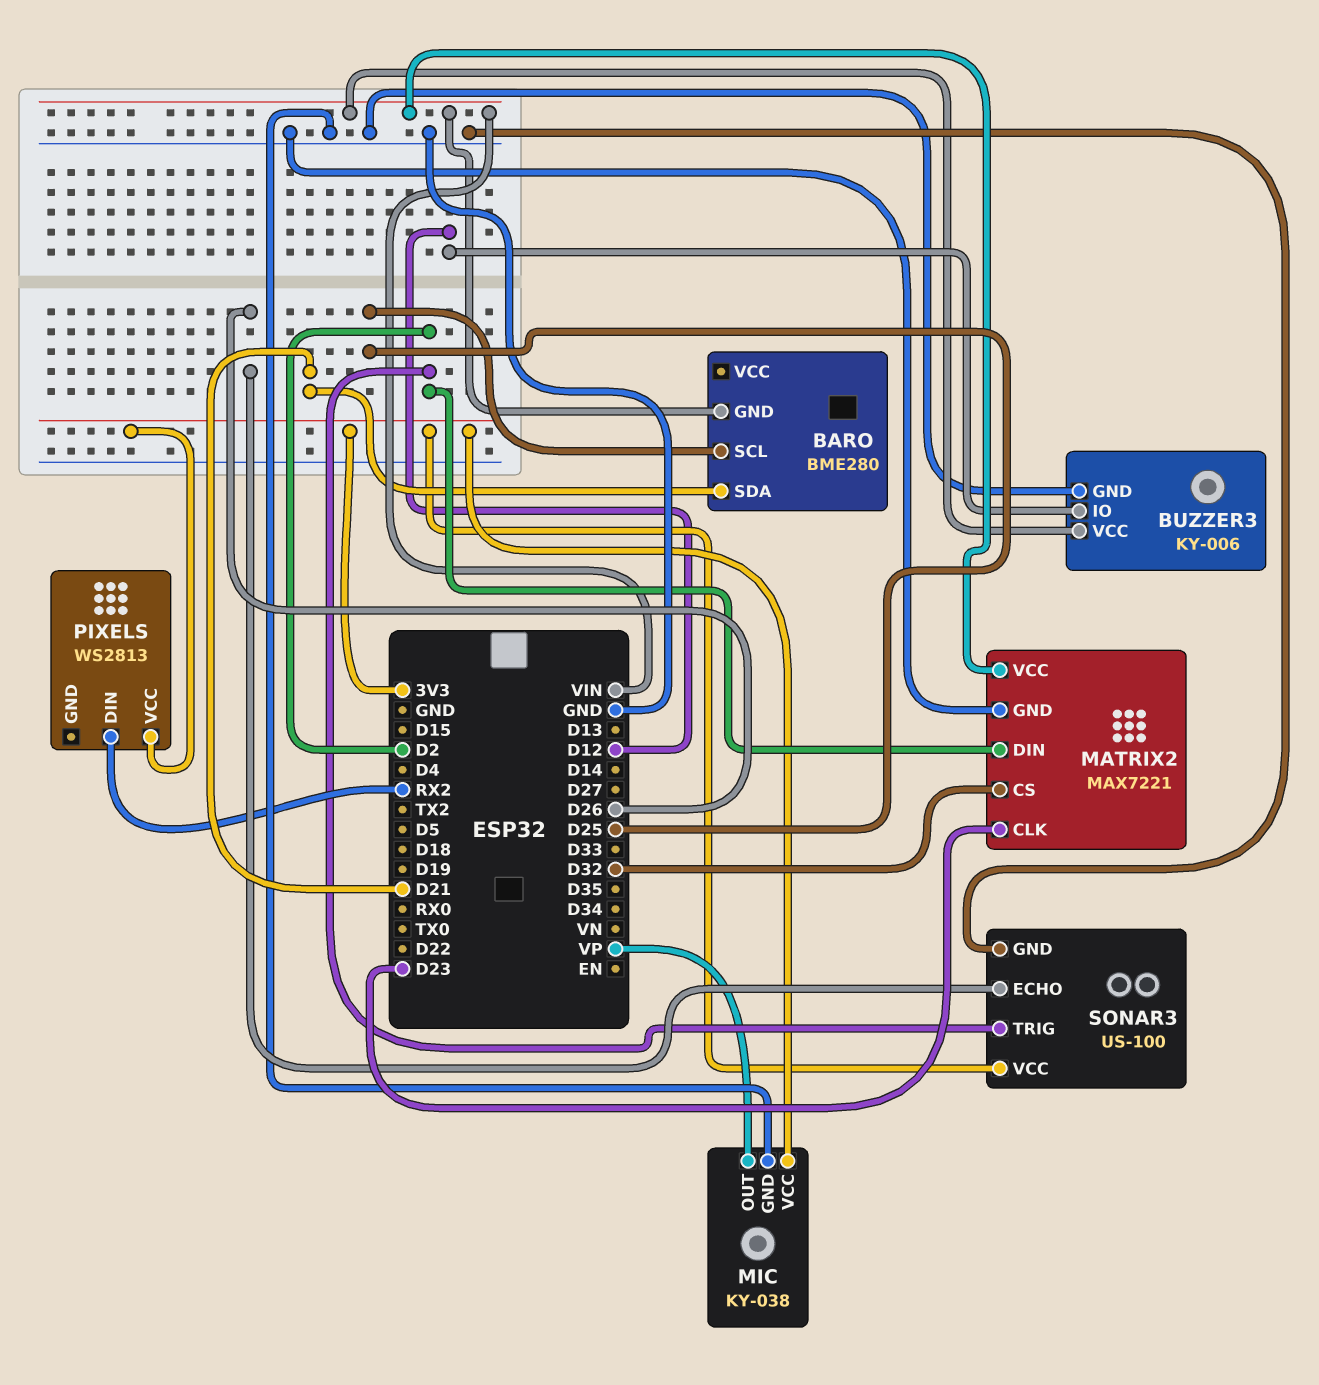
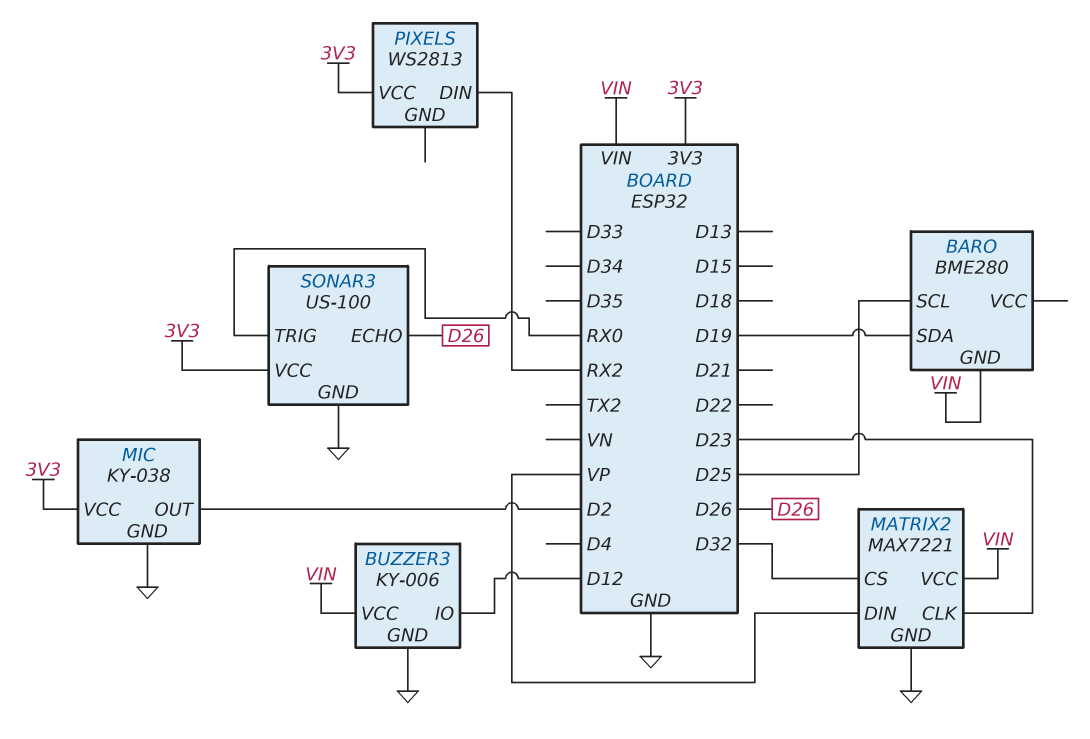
BARO pin SDA: D21 -> D19
MATRIX2 pin DIN: D2 -> VP
MIC pin OUT: VP -> D2
SONAR3 pin TRIG: D2 -> RX0

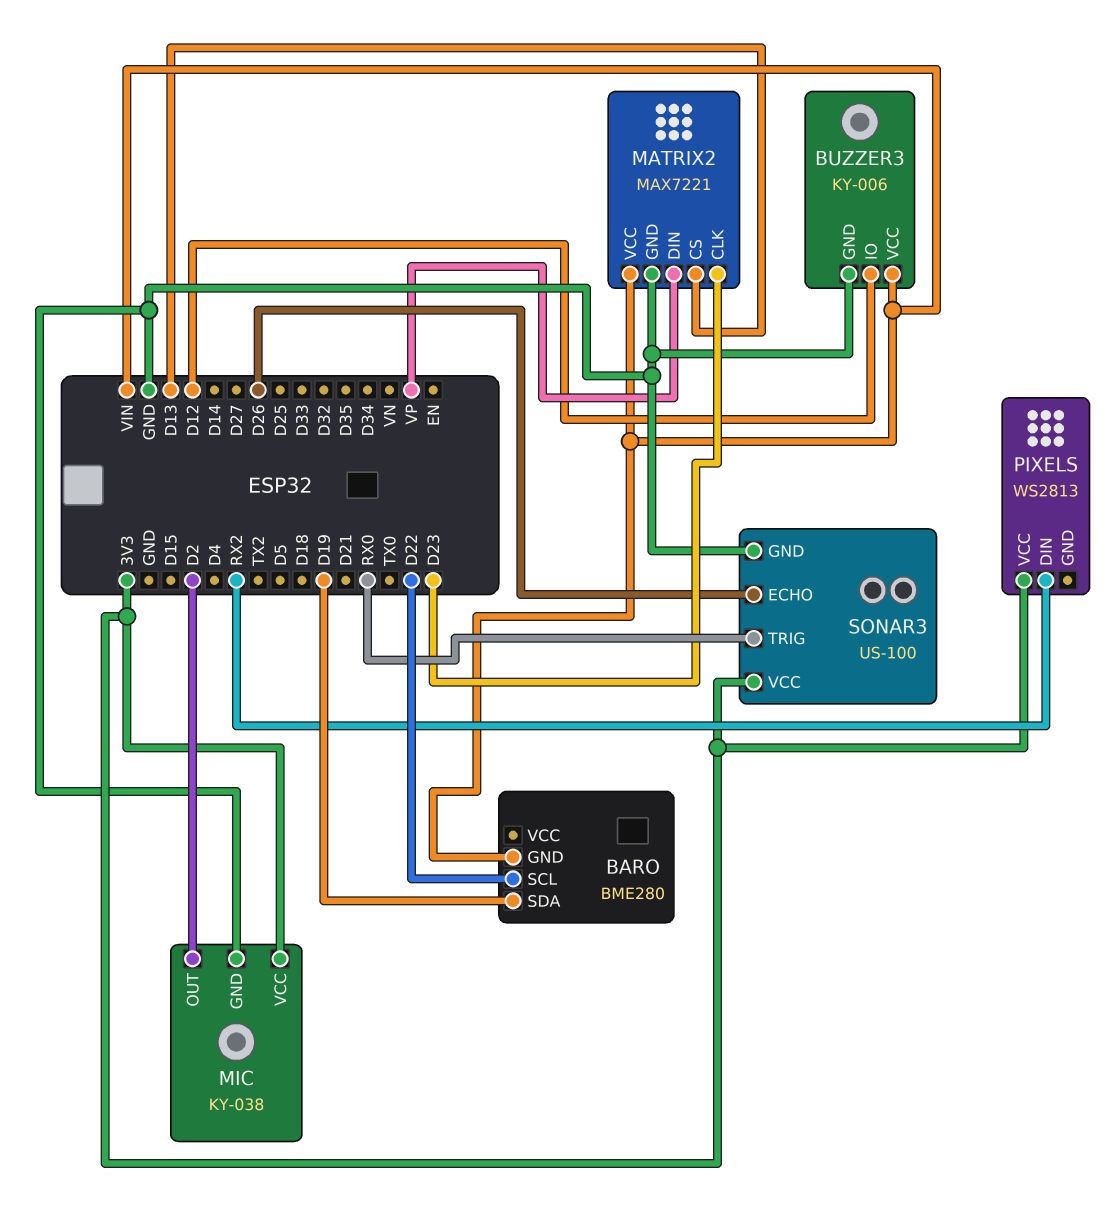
BARO pin SCL: D25 -> D22
MATRIX2 pin CS: D32 -> D13

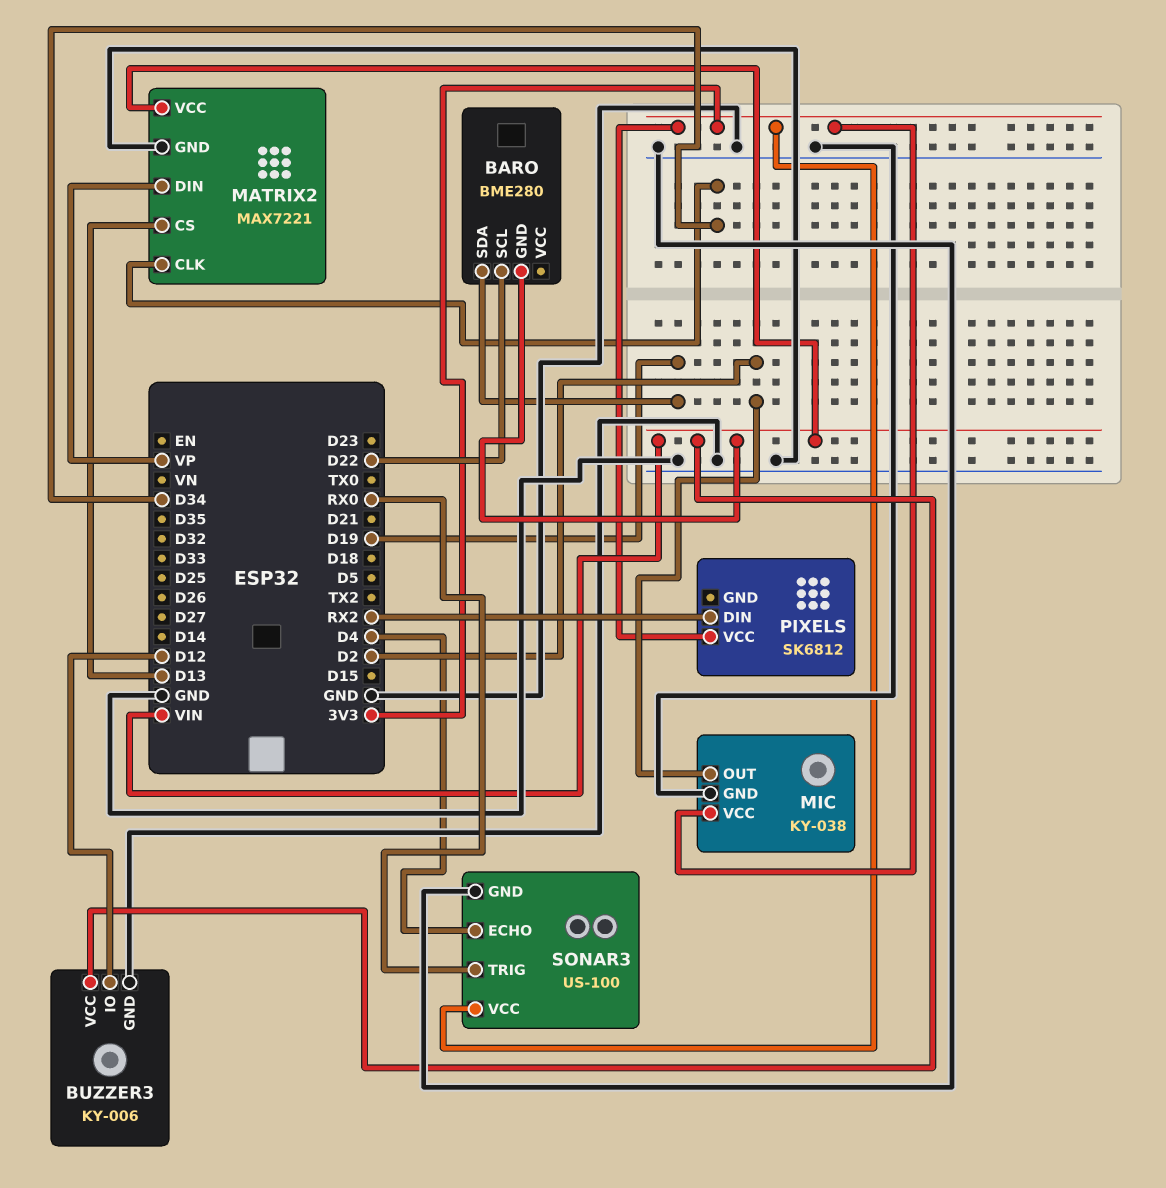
MATRIX2 pin CLK: D23 -> D34
PIXELS: WS2813 -> SK6812
SONAR3 pin ECHO: D26 -> D4

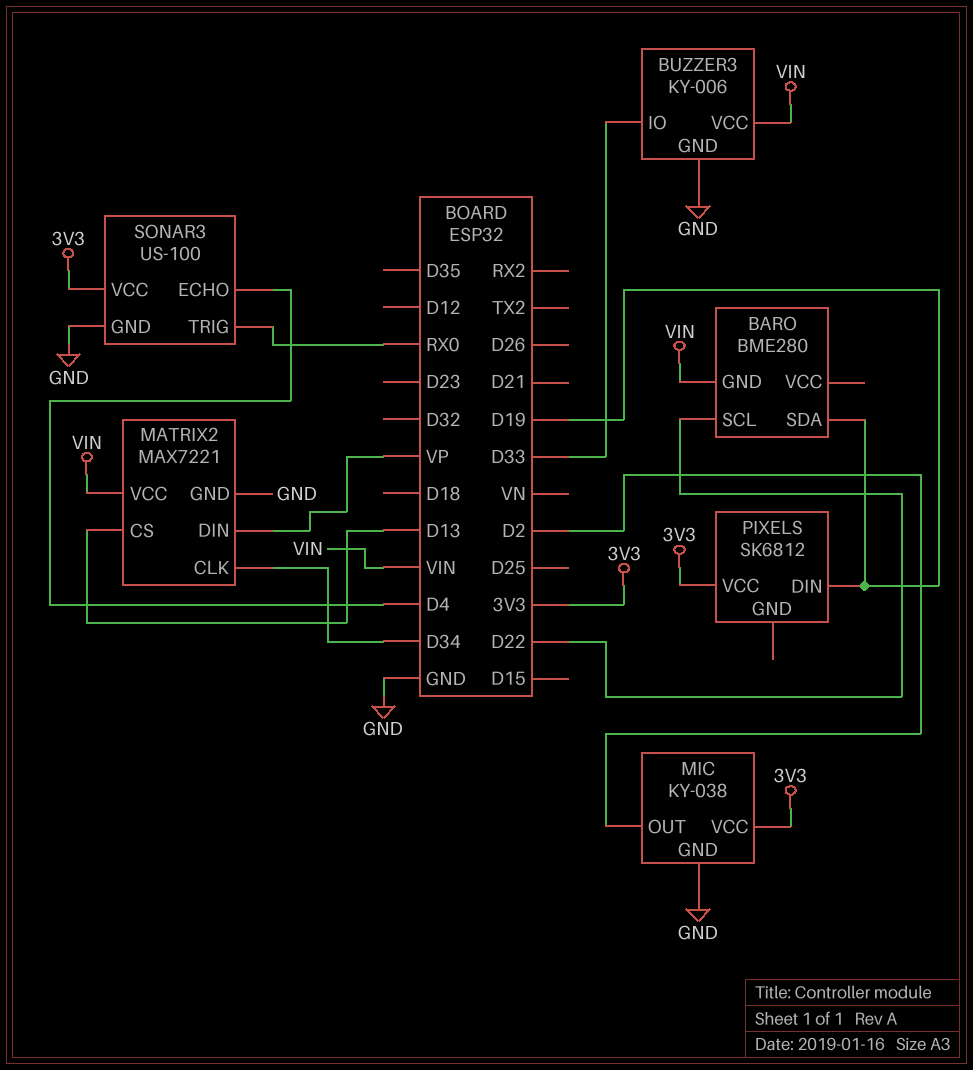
BUZZER3 pin IO: D12 -> D33
PIXELS pin DIN: RX2 -> D19

